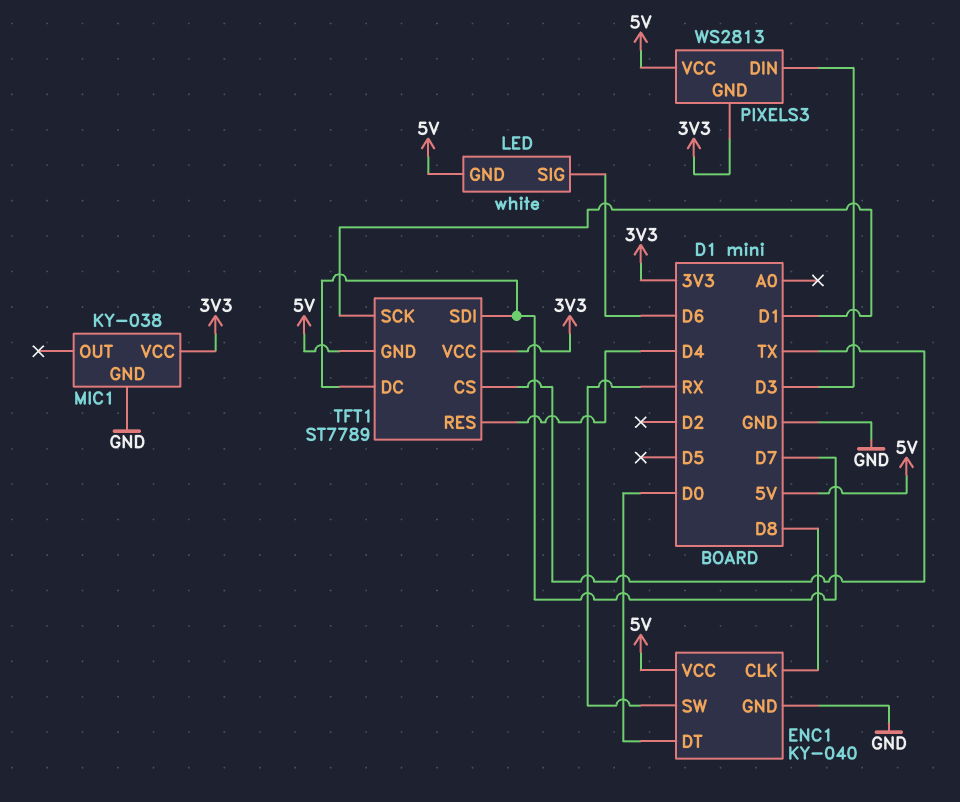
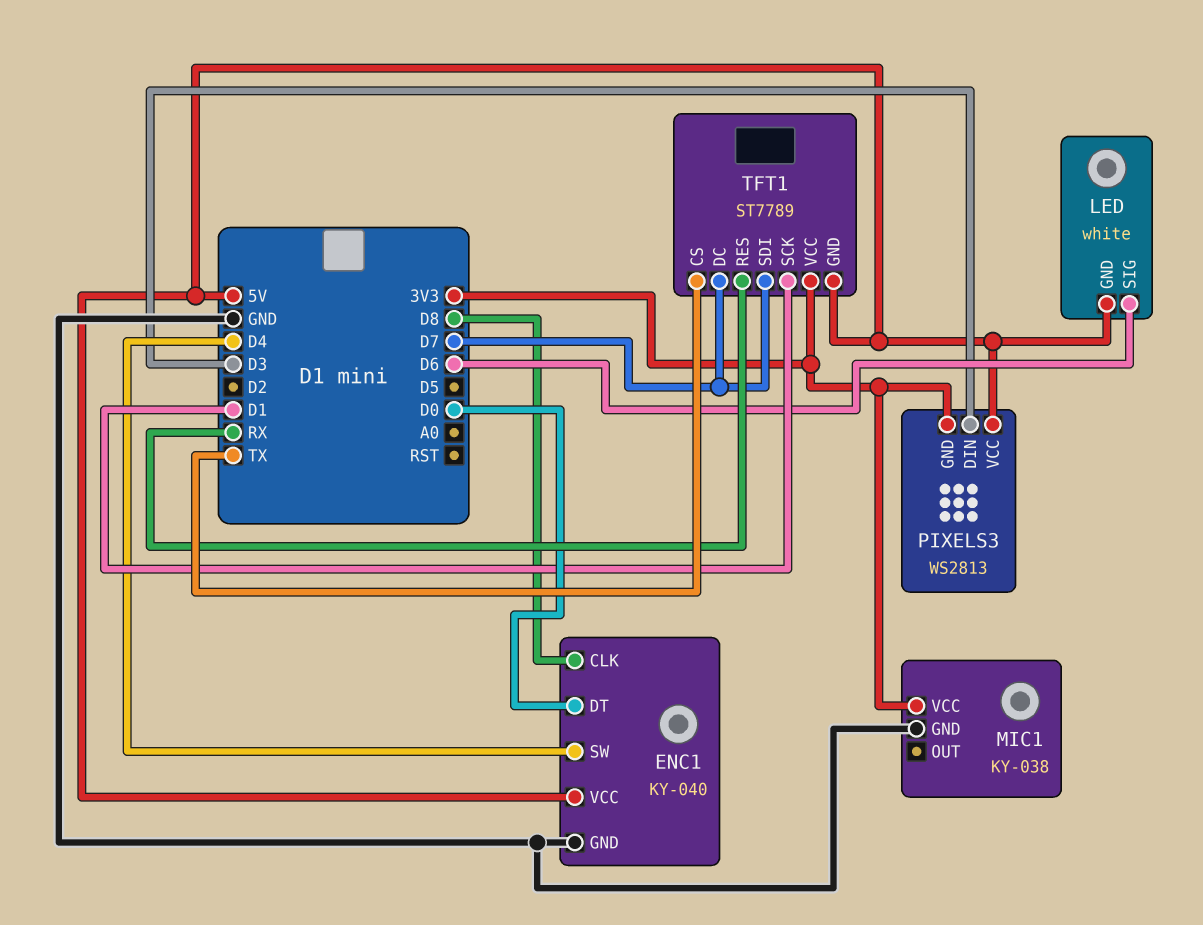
ENC1 pin SW: RX -> D4
TFT1 pin RES: D4 -> RX

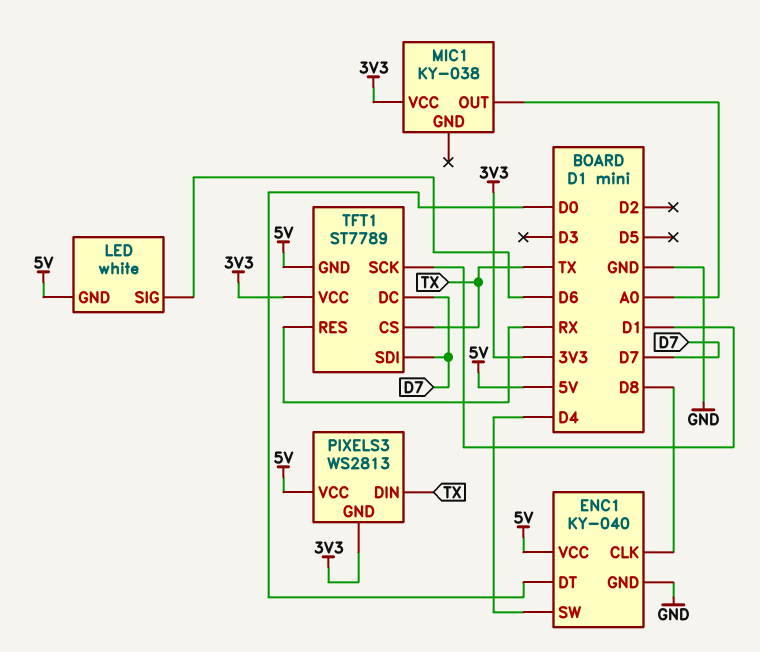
MIC1 pin GND: GND -> none
MIC1 pin OUT: none -> A0
PIXELS3 pin DIN: D3 -> TX

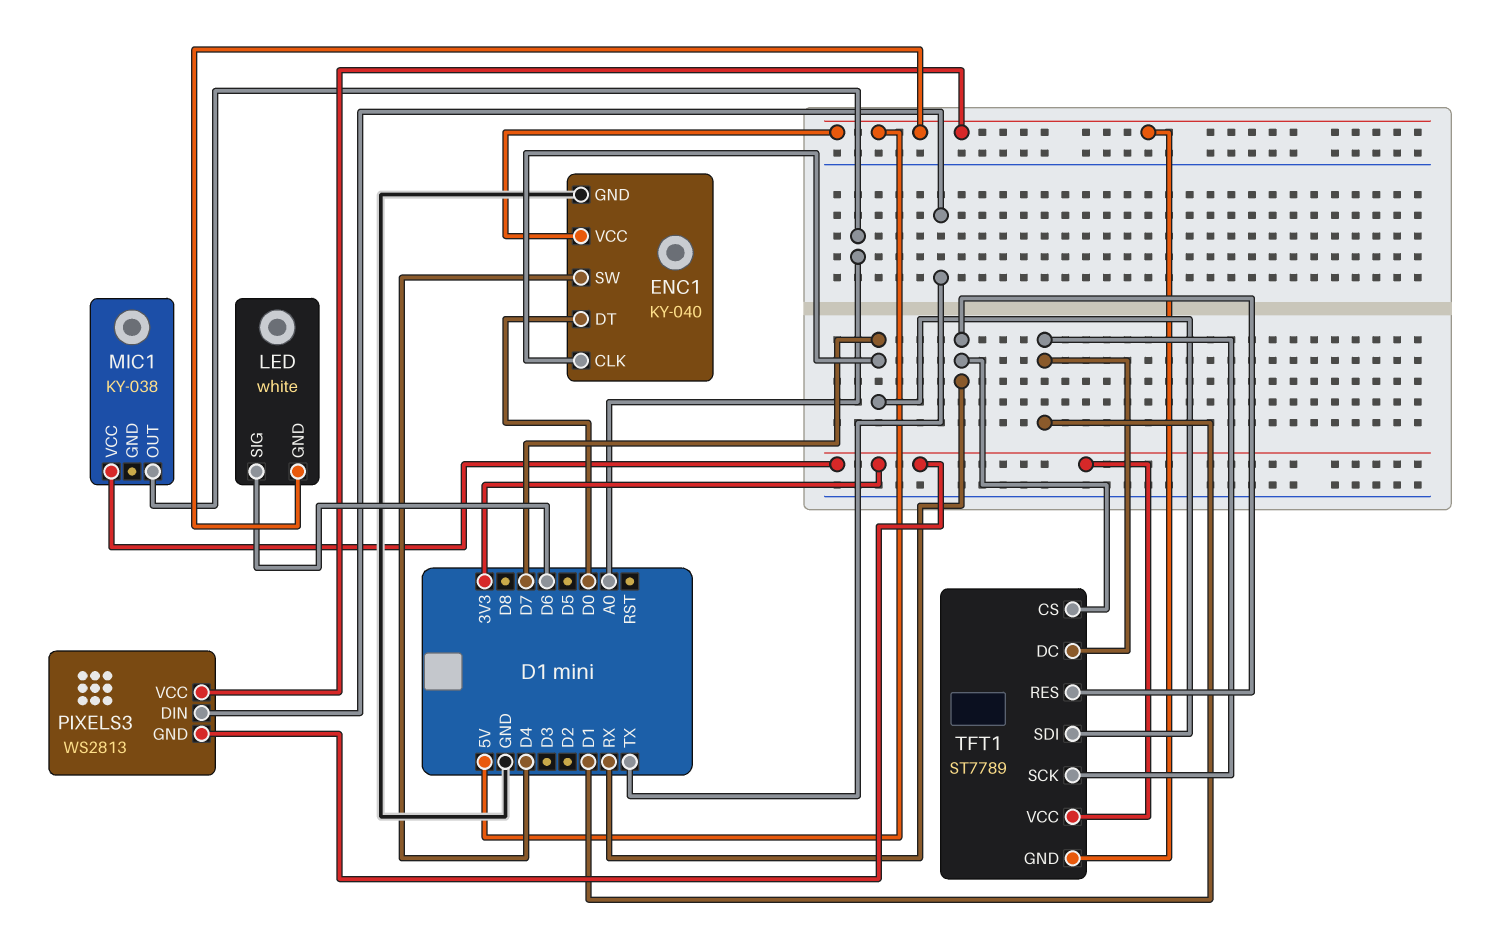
ENC1 pin CLK: D8 -> D7
TFT1 pin CS: TX -> RX
TFT1 pin DC: D7 -> D1

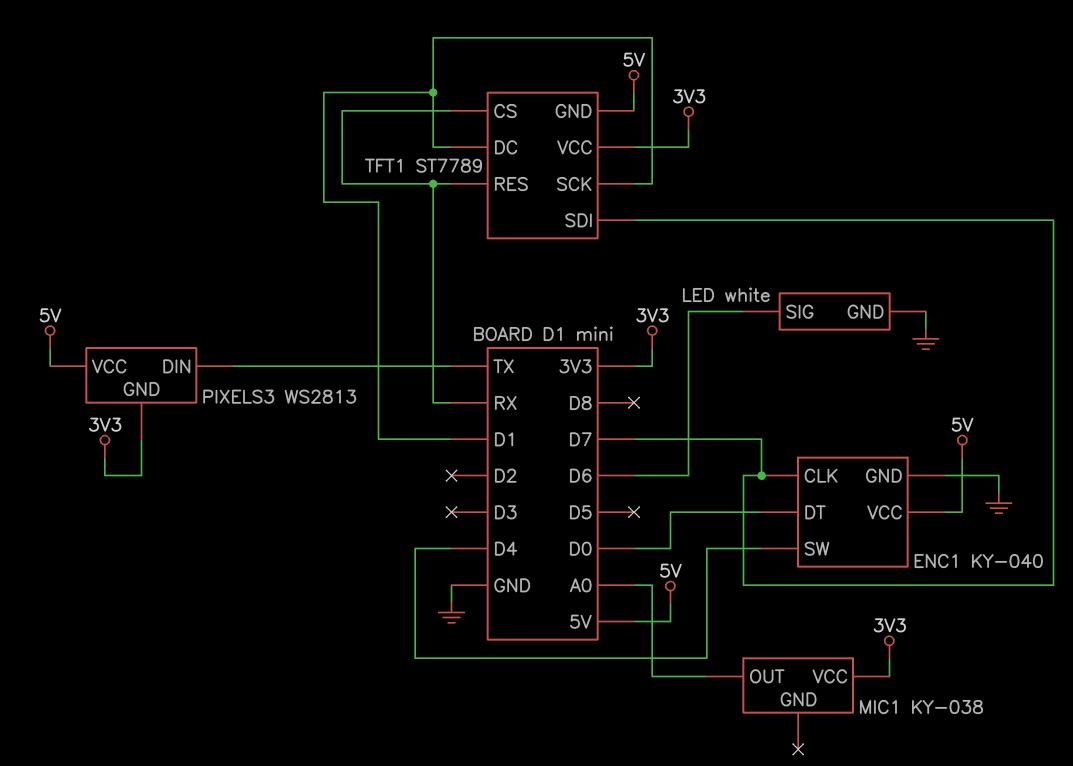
LED pin GND: 5V -> GND

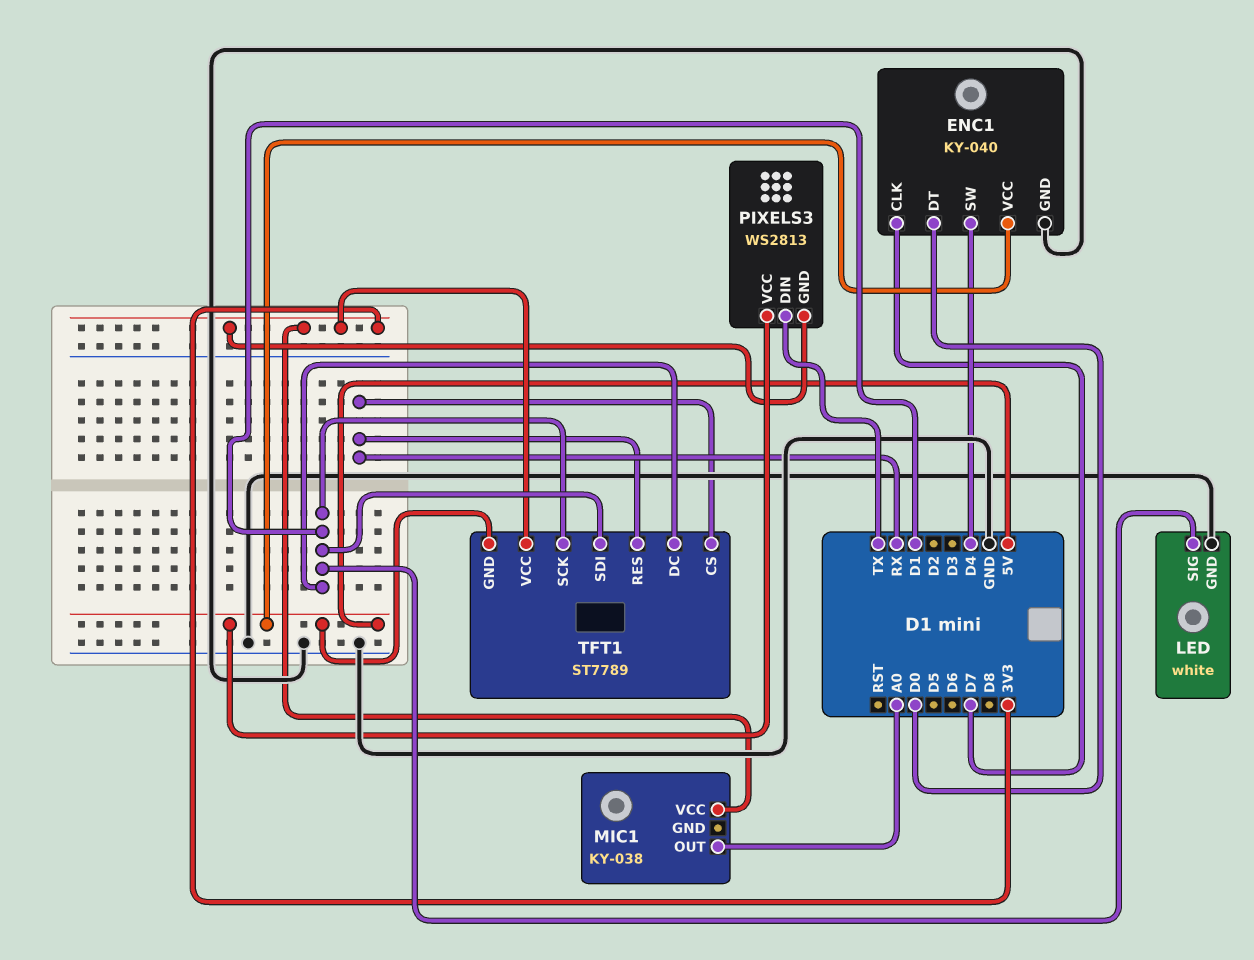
LED pin SIG: D6 -> D1
TFT1 pin SDI: D7 -> D1

